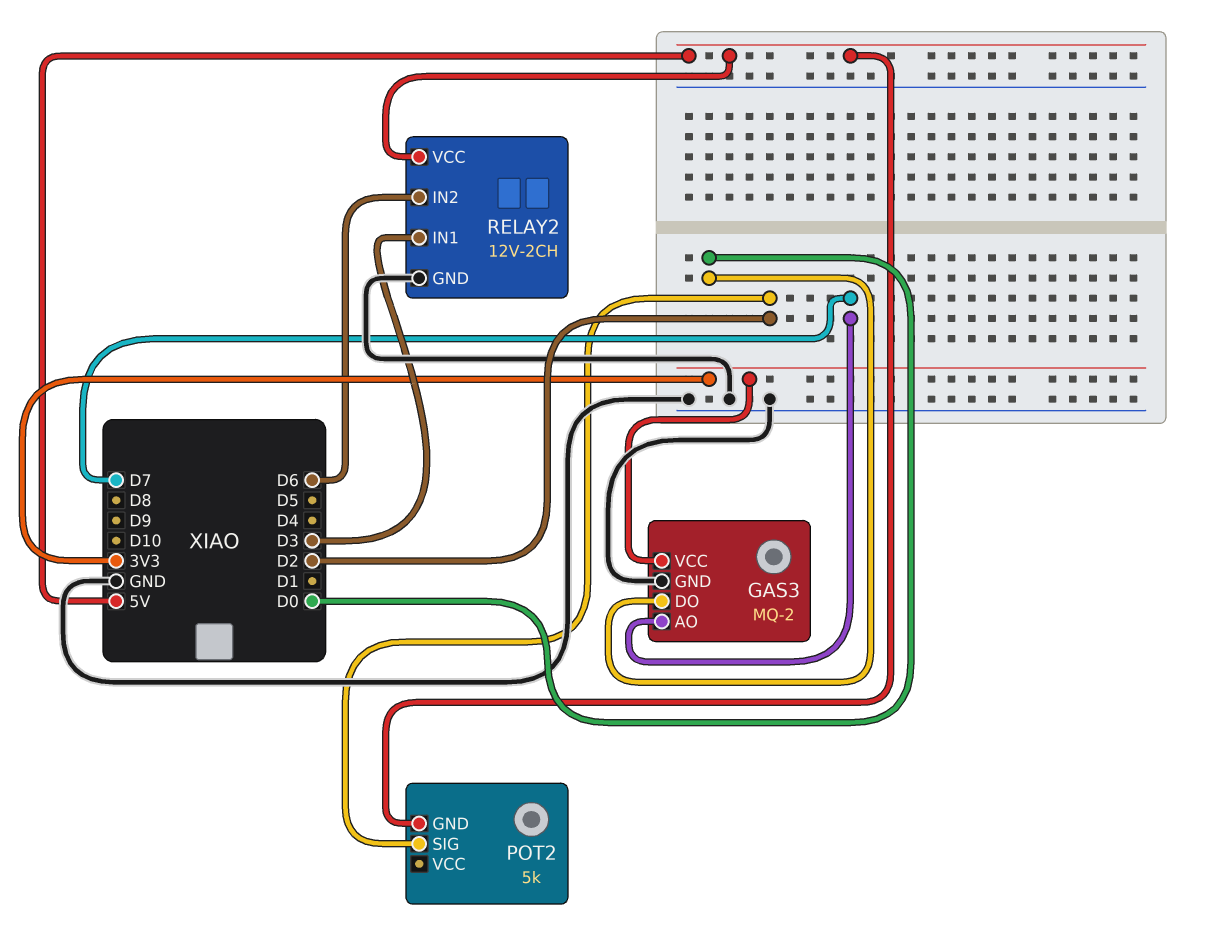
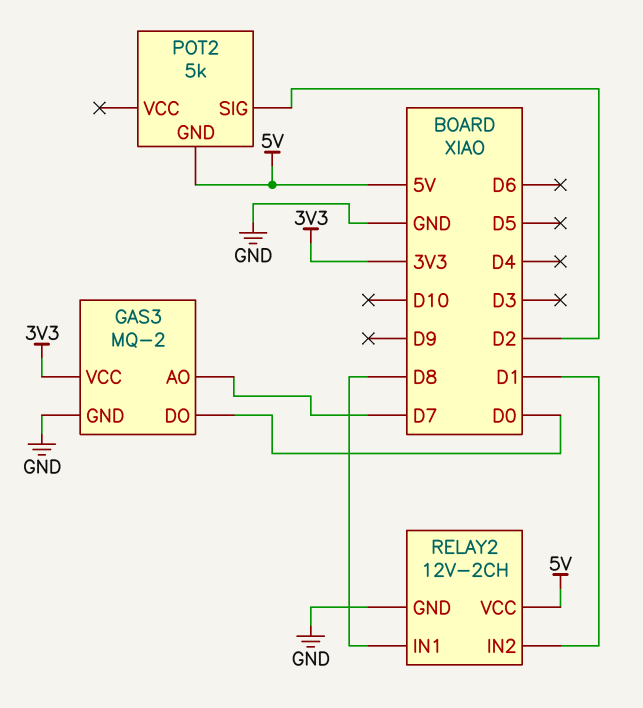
RELAY2 pin IN1: D3 -> D8
RELAY2 pin IN2: D6 -> D1

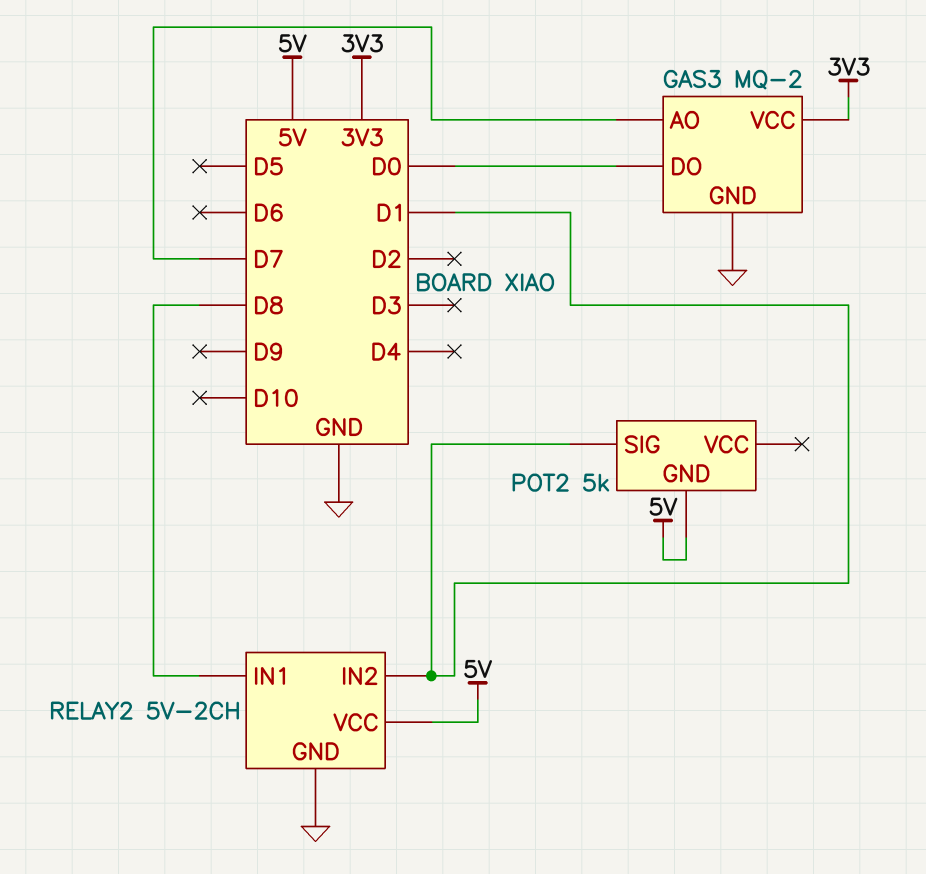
POT2 pin SIG: D2 -> D1
RELAY2: 12V-2CH -> 5V-2CH

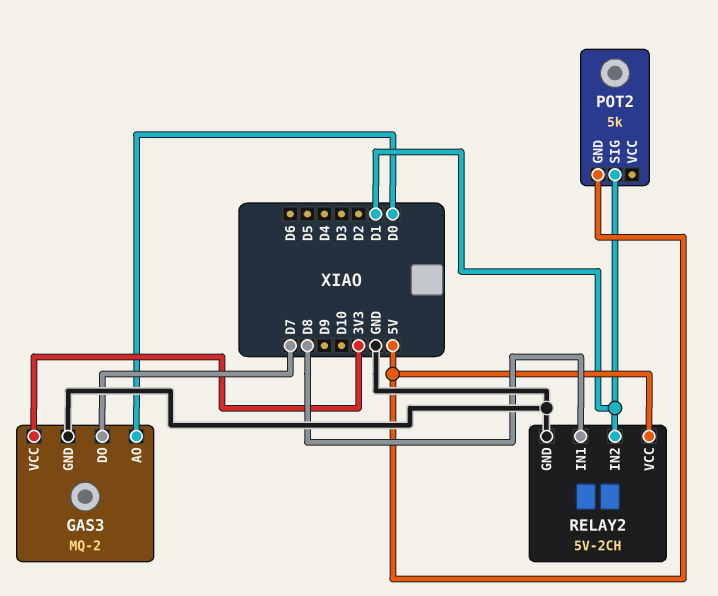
GAS3 pin AO: D7 -> D0
GAS3 pin DO: D0 -> D7

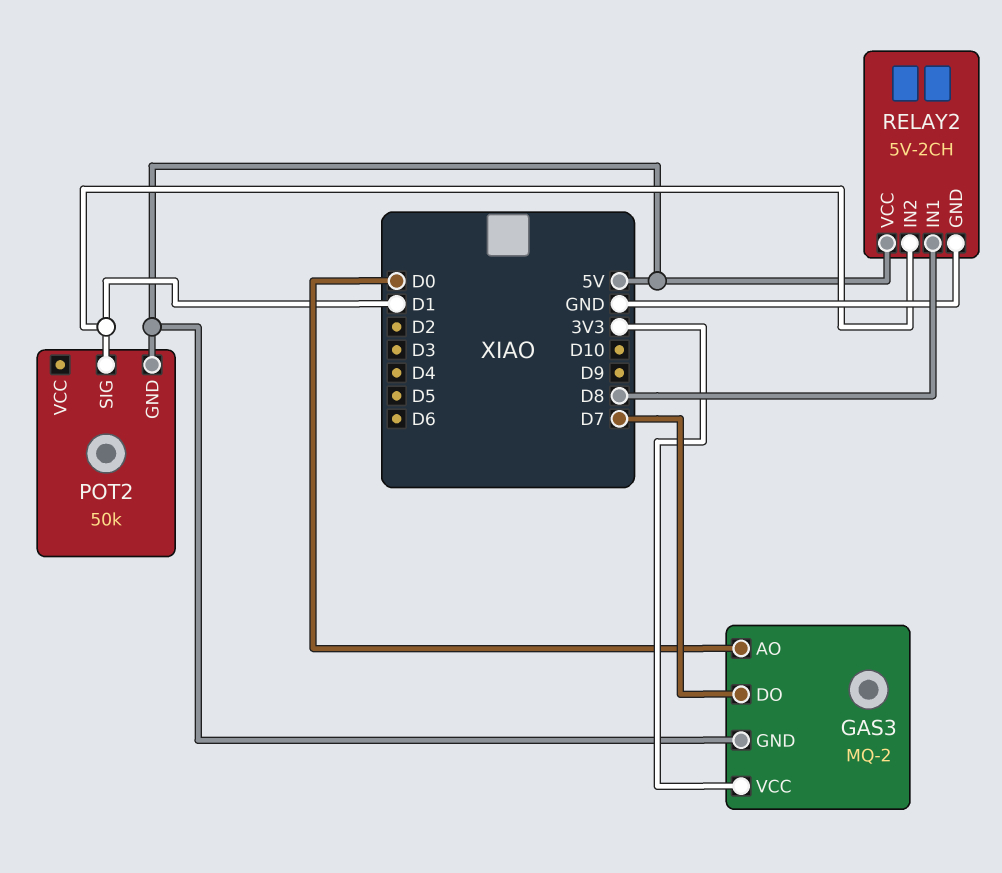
GAS3 pin GND: GND -> 5V
POT2: 5k -> 50k

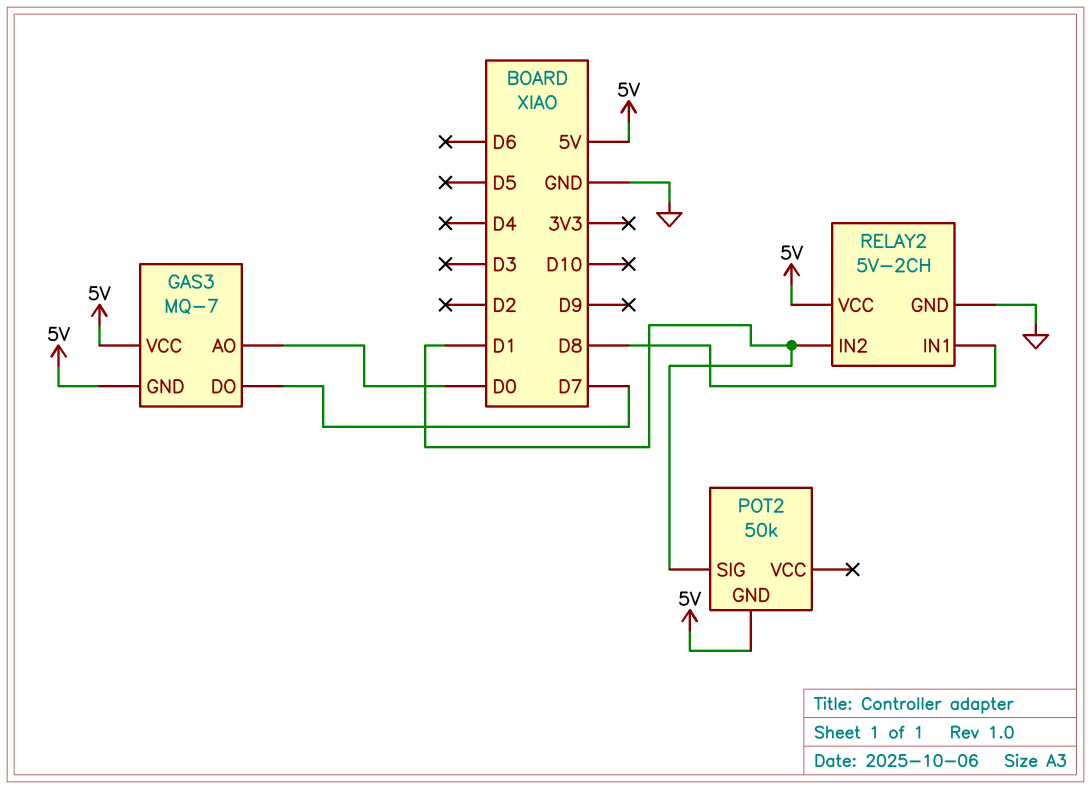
GAS3: MQ-2 -> MQ-7
GAS3 pin VCC: 3V3 -> 5V

